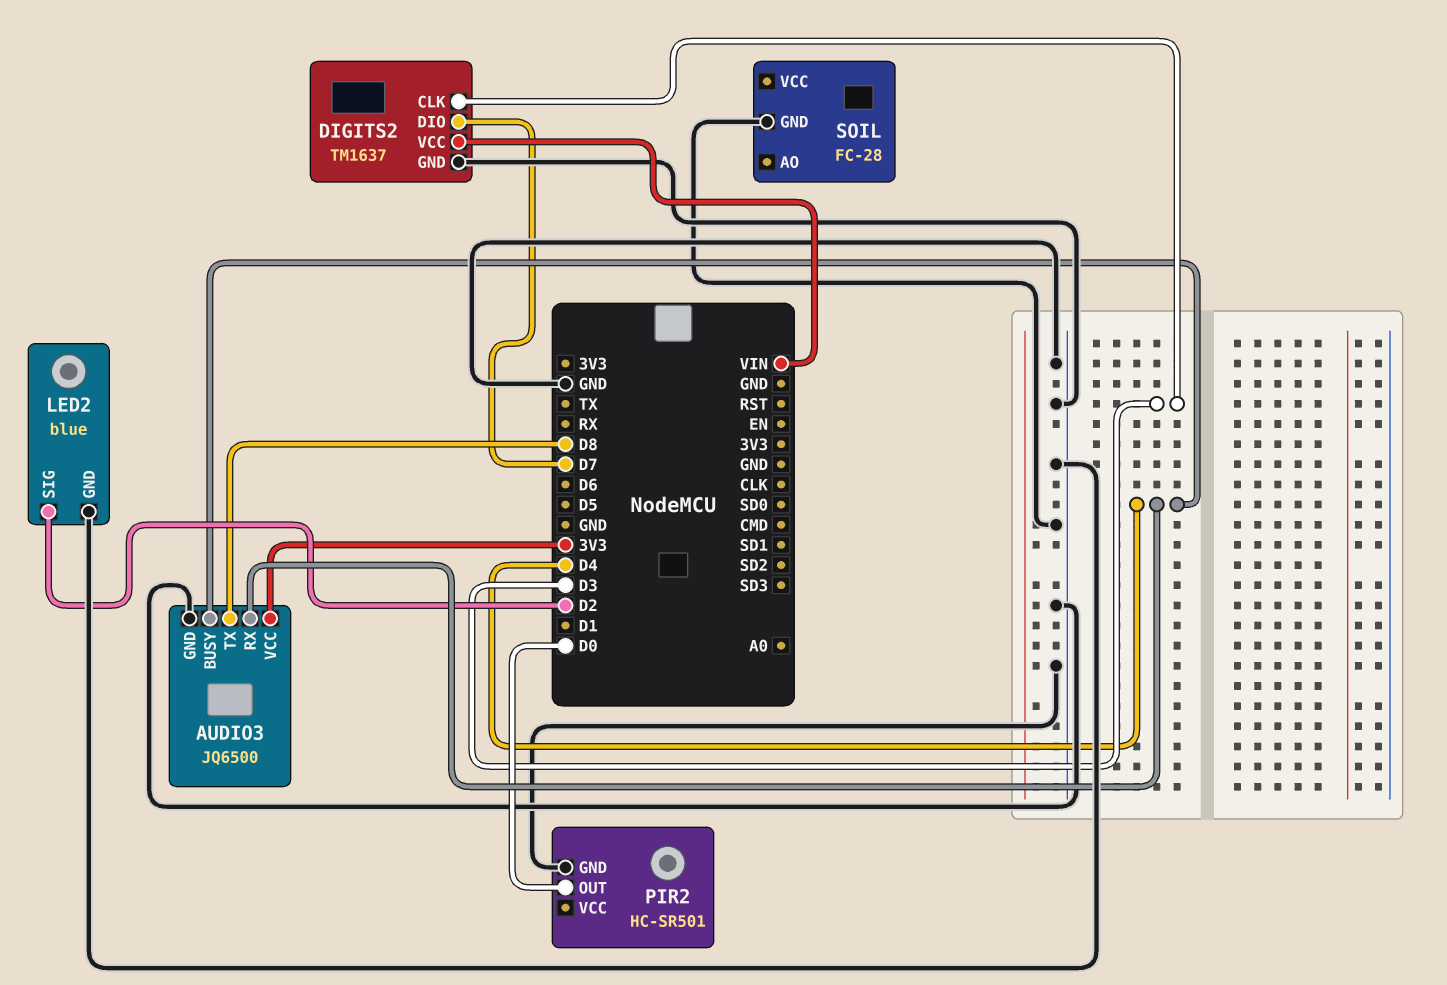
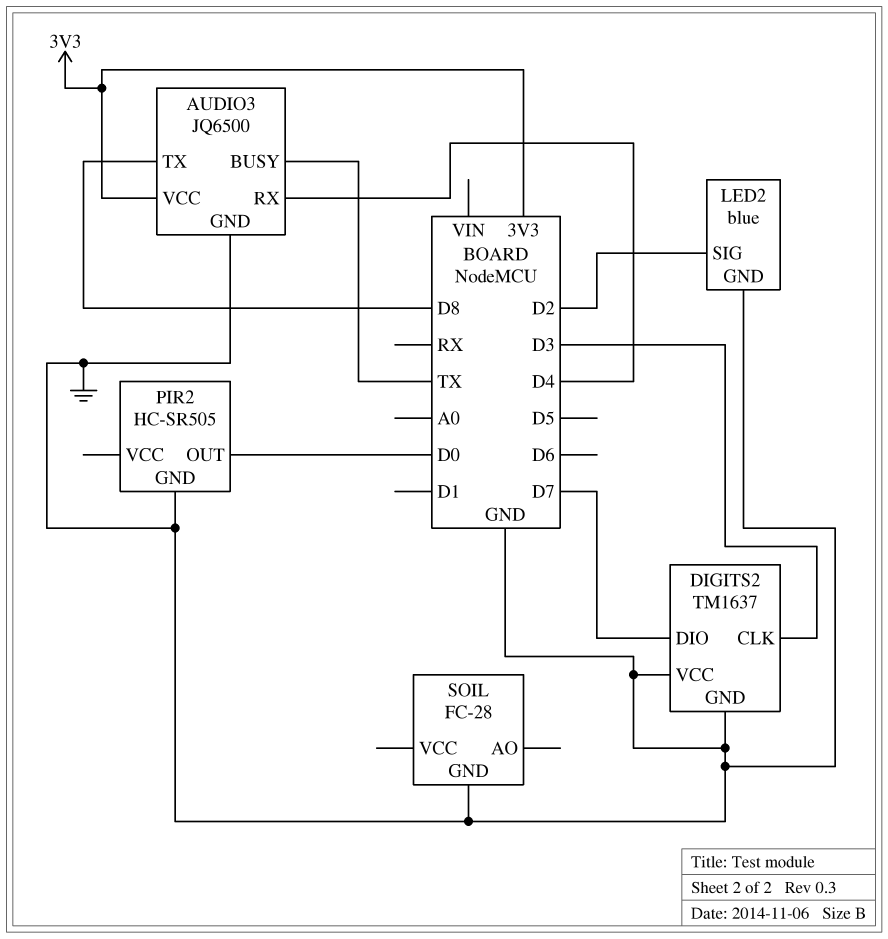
AUDIO3 pin BUSY: D4 -> TX
DIGITS2 pin VCC: VIN -> GND
PIR2: HC-SR501 -> HC-SR505

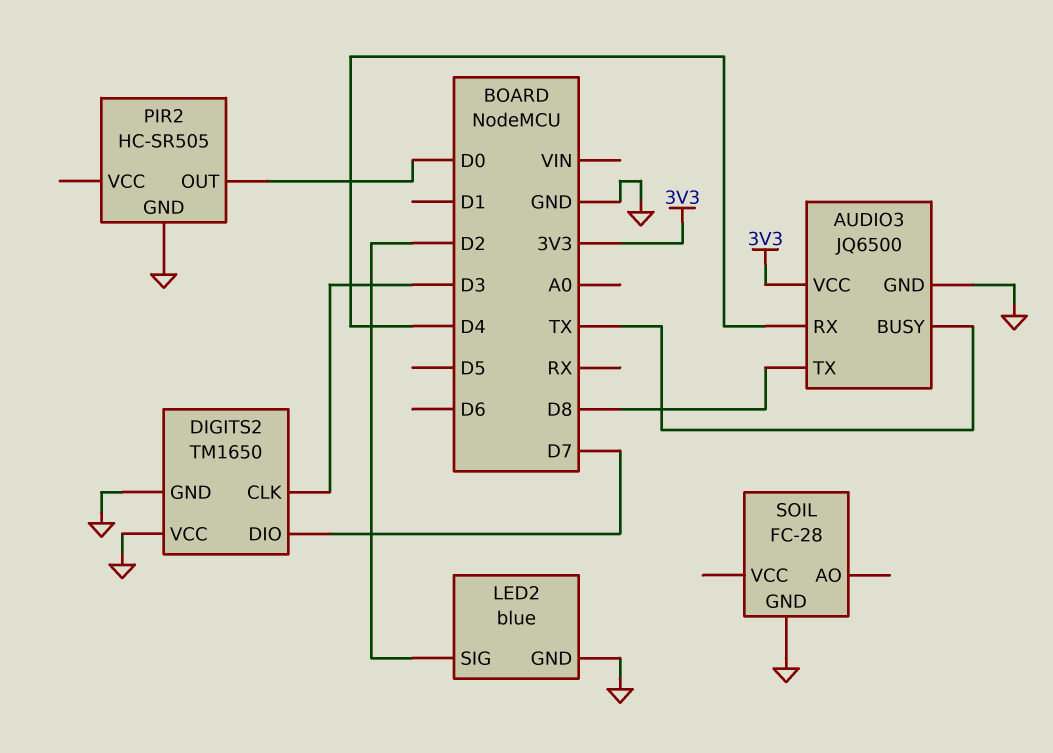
DIGITS2: TM1637 -> TM1650

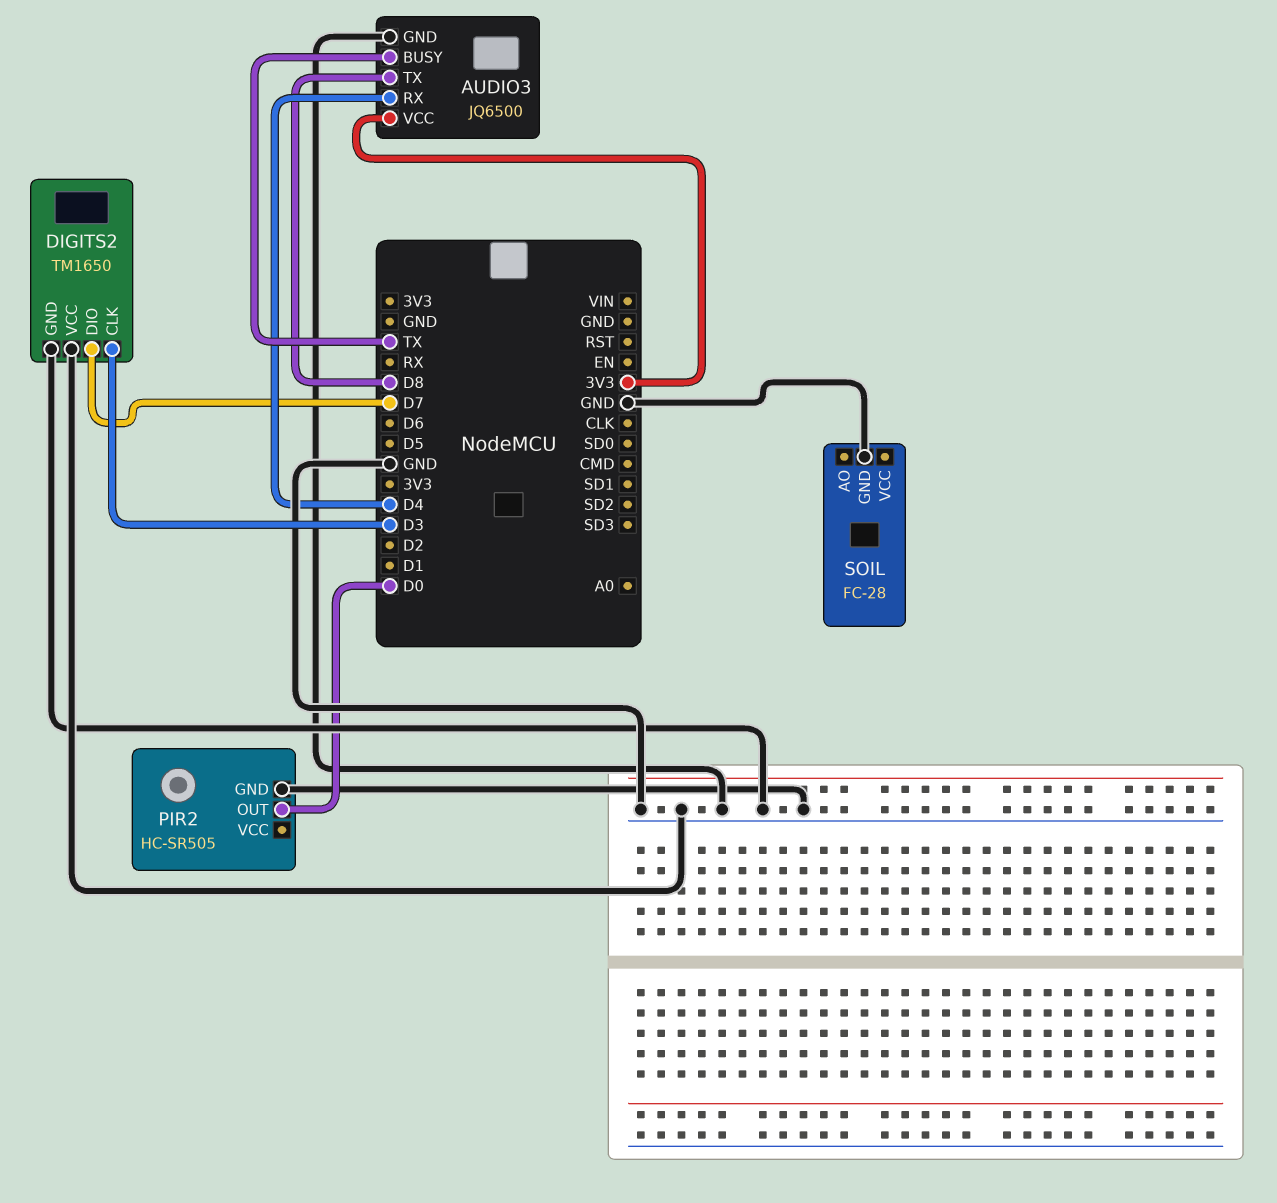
LED2: blue -> none
LED2 pin GND: GND -> none
LED2 pin SIG: D2 -> none

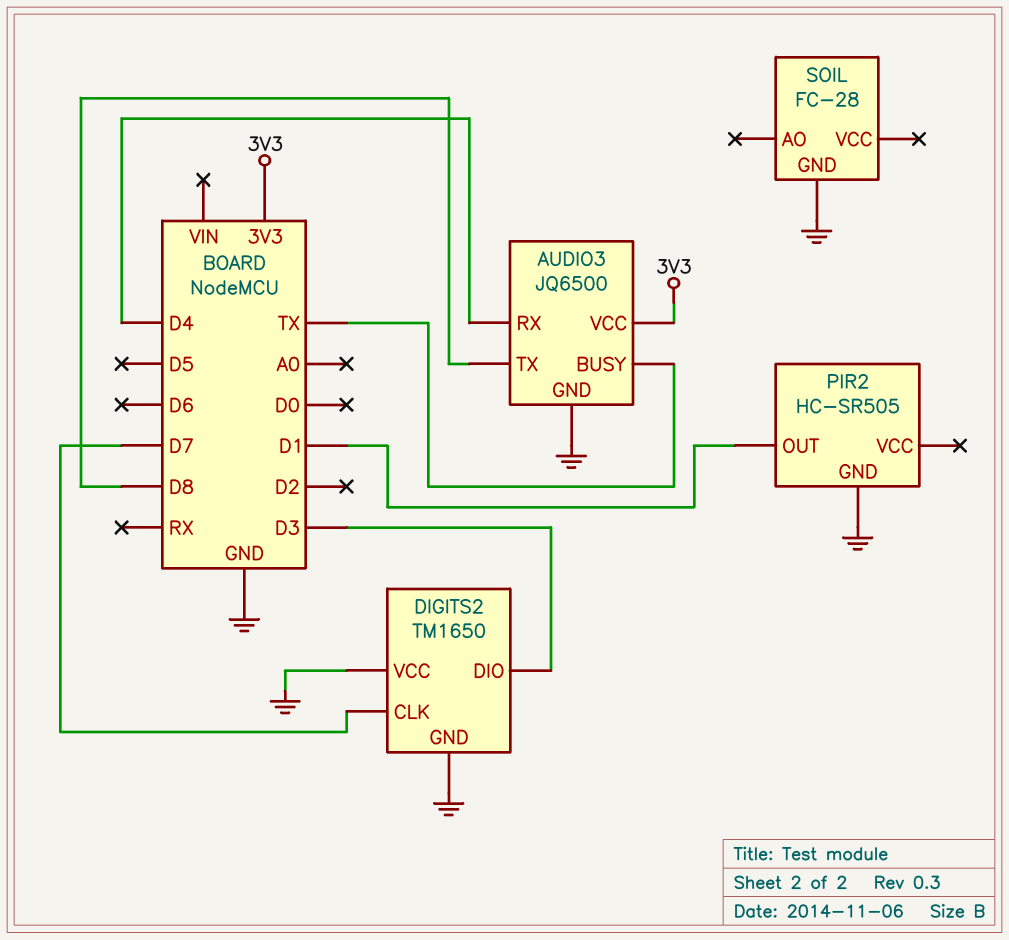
DIGITS2 pin CLK: D3 -> D7
DIGITS2 pin DIO: D7 -> D3
PIR2 pin OUT: D0 -> D1

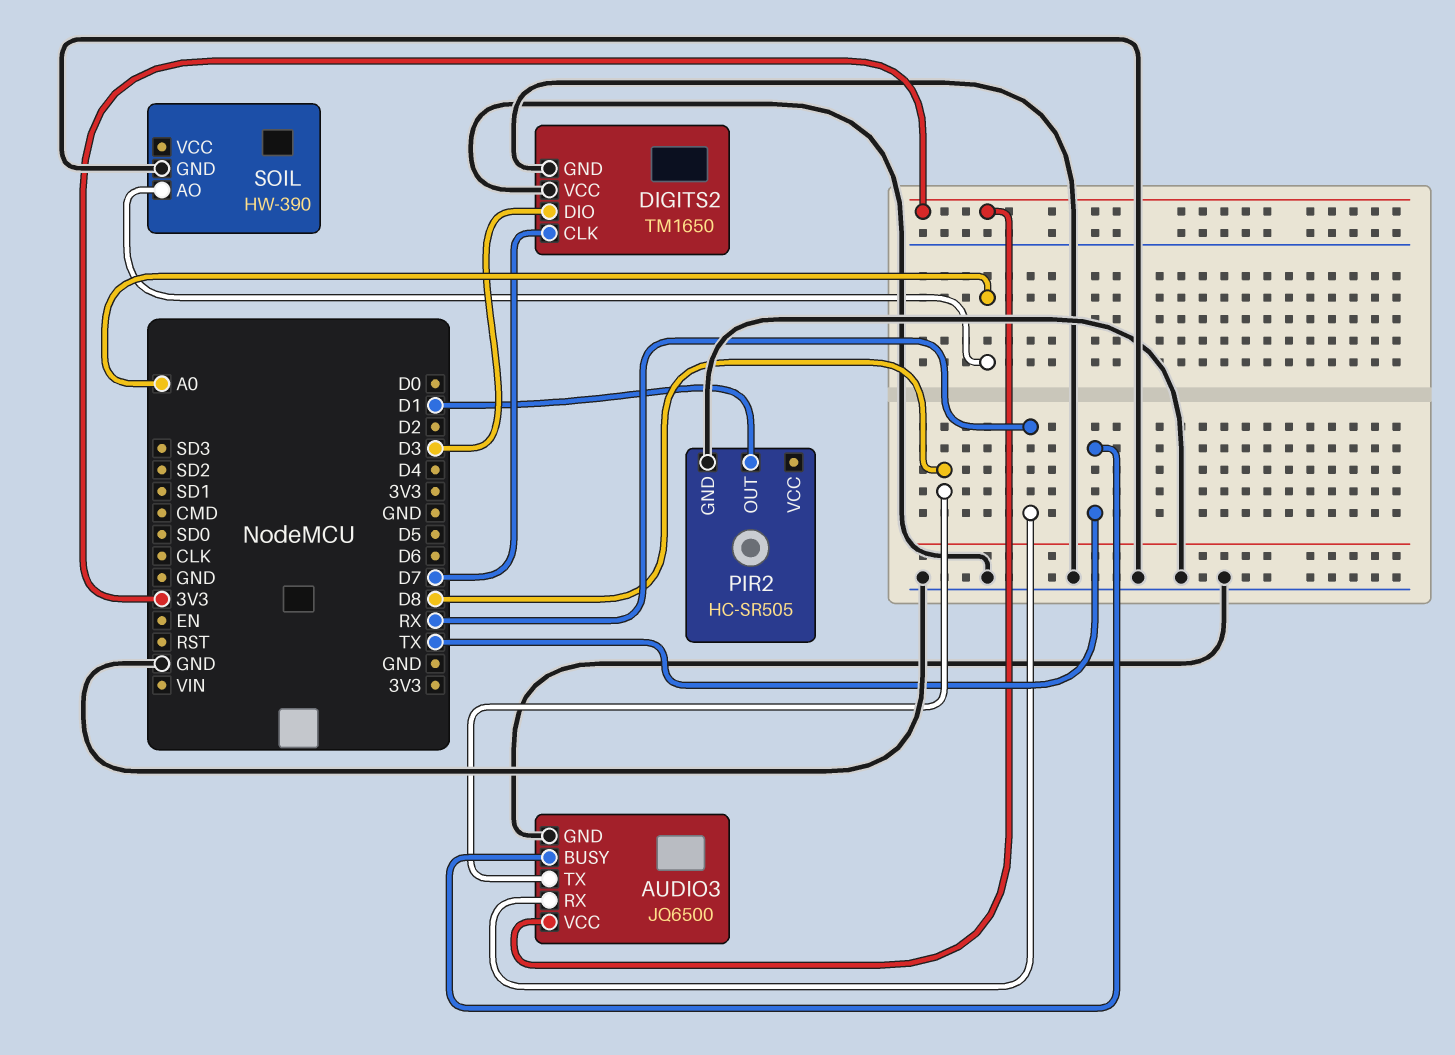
AUDIO3 pin RX: D4 -> RX
SOIL: FC-28 -> HW-390
SOIL pin AO: none -> A0

